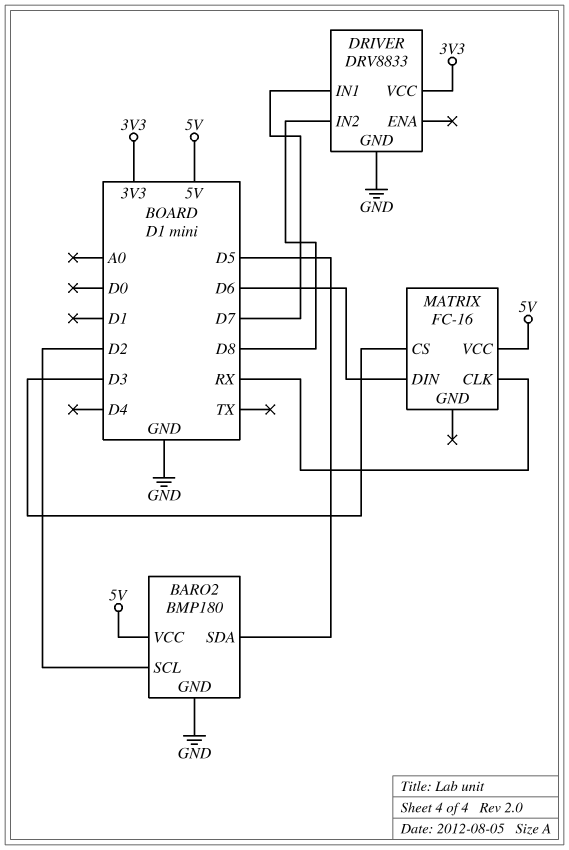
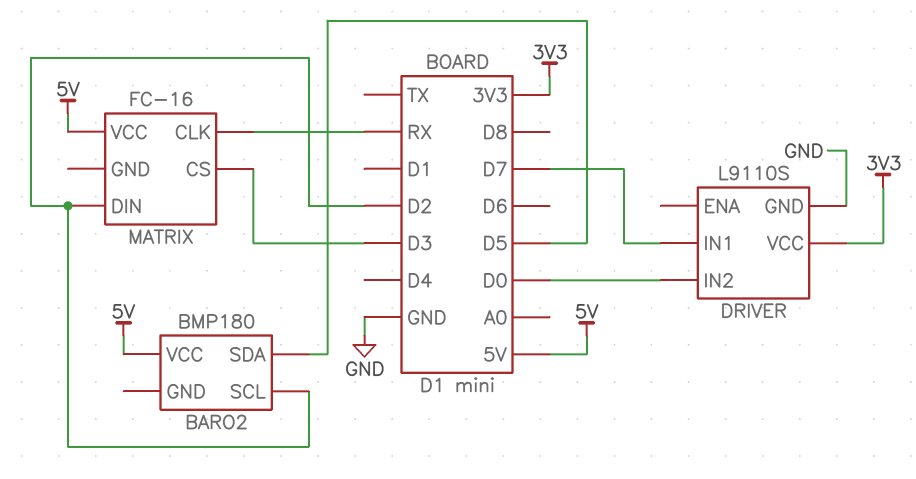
BARO2 pin GND: GND -> none
DRIVER: DRV8833 -> L9110S
DRIVER pin IN2: D8 -> D0
MATRIX pin DIN: D6 -> D2

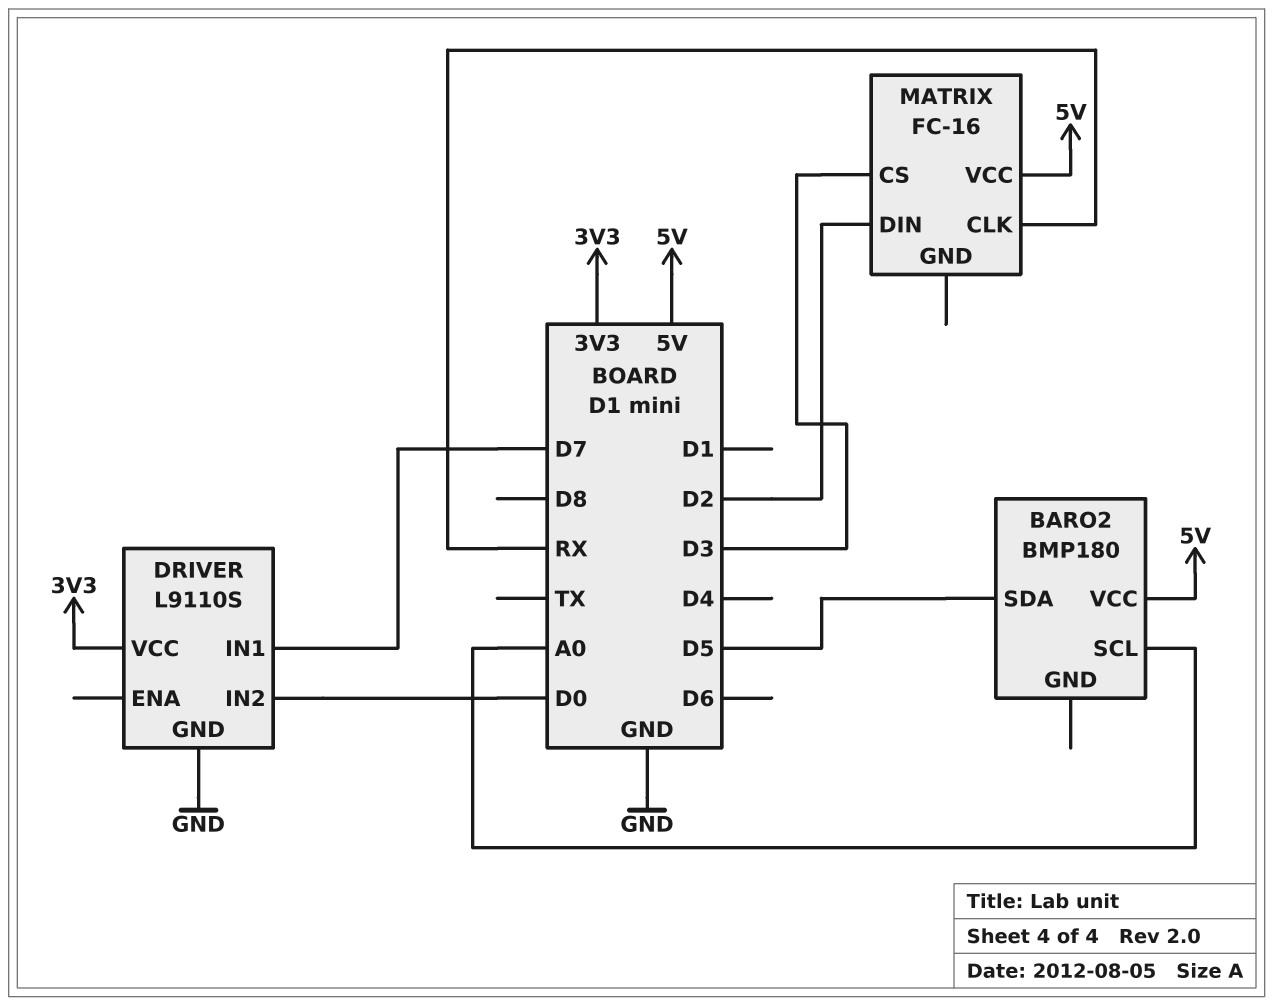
BARO2 pin SCL: D2 -> A0

